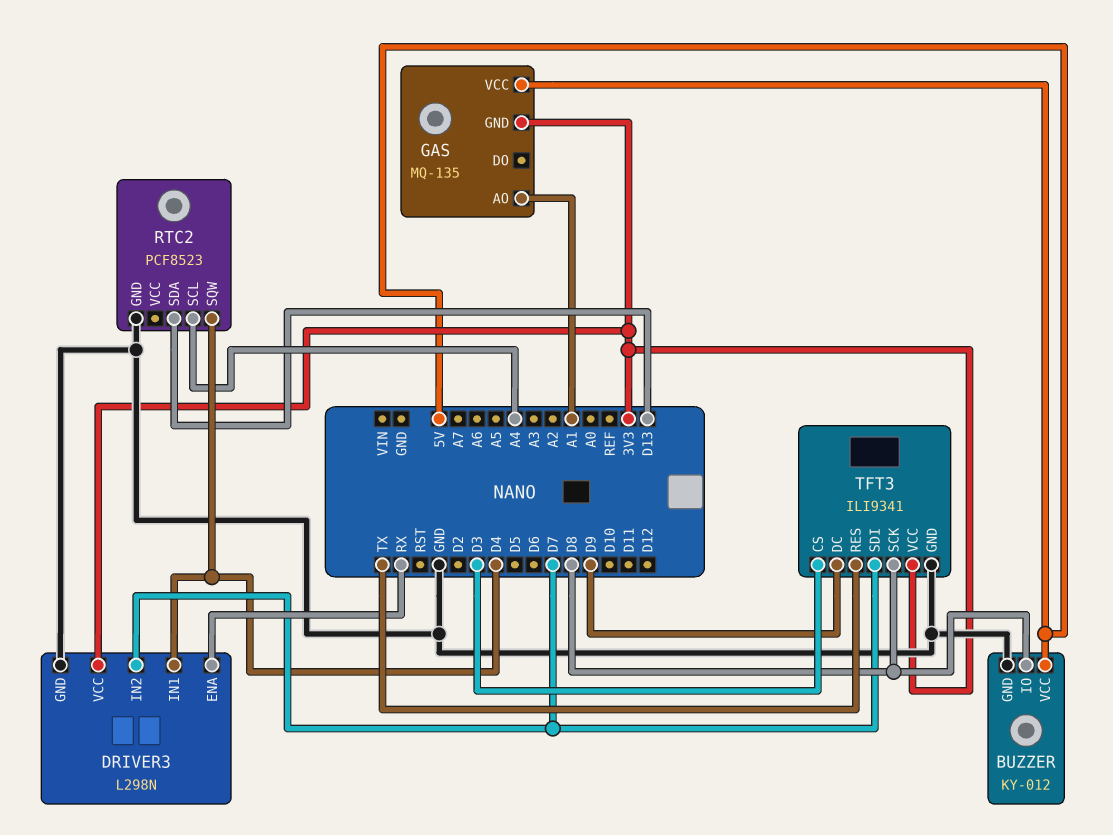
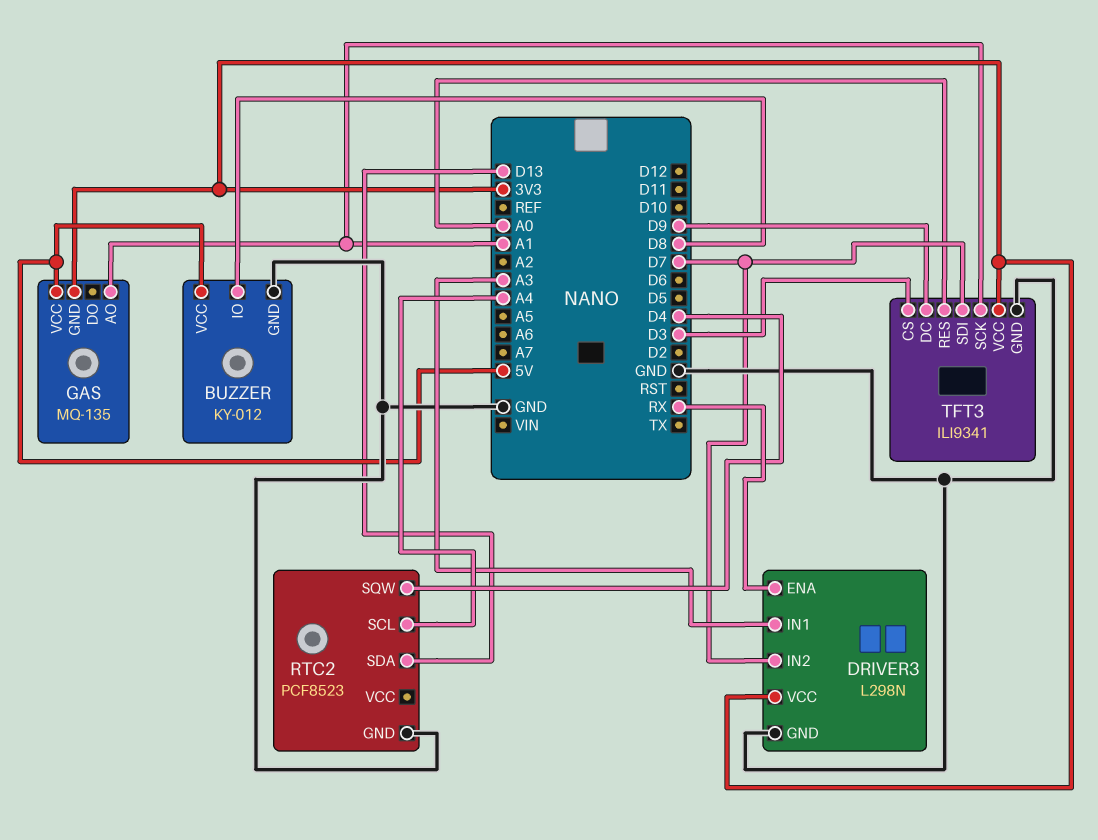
DRIVER3 pin IN1: D4 -> A3
TFT3 pin RES: TX -> A0
TFT3 pin SCK: D8 -> A1

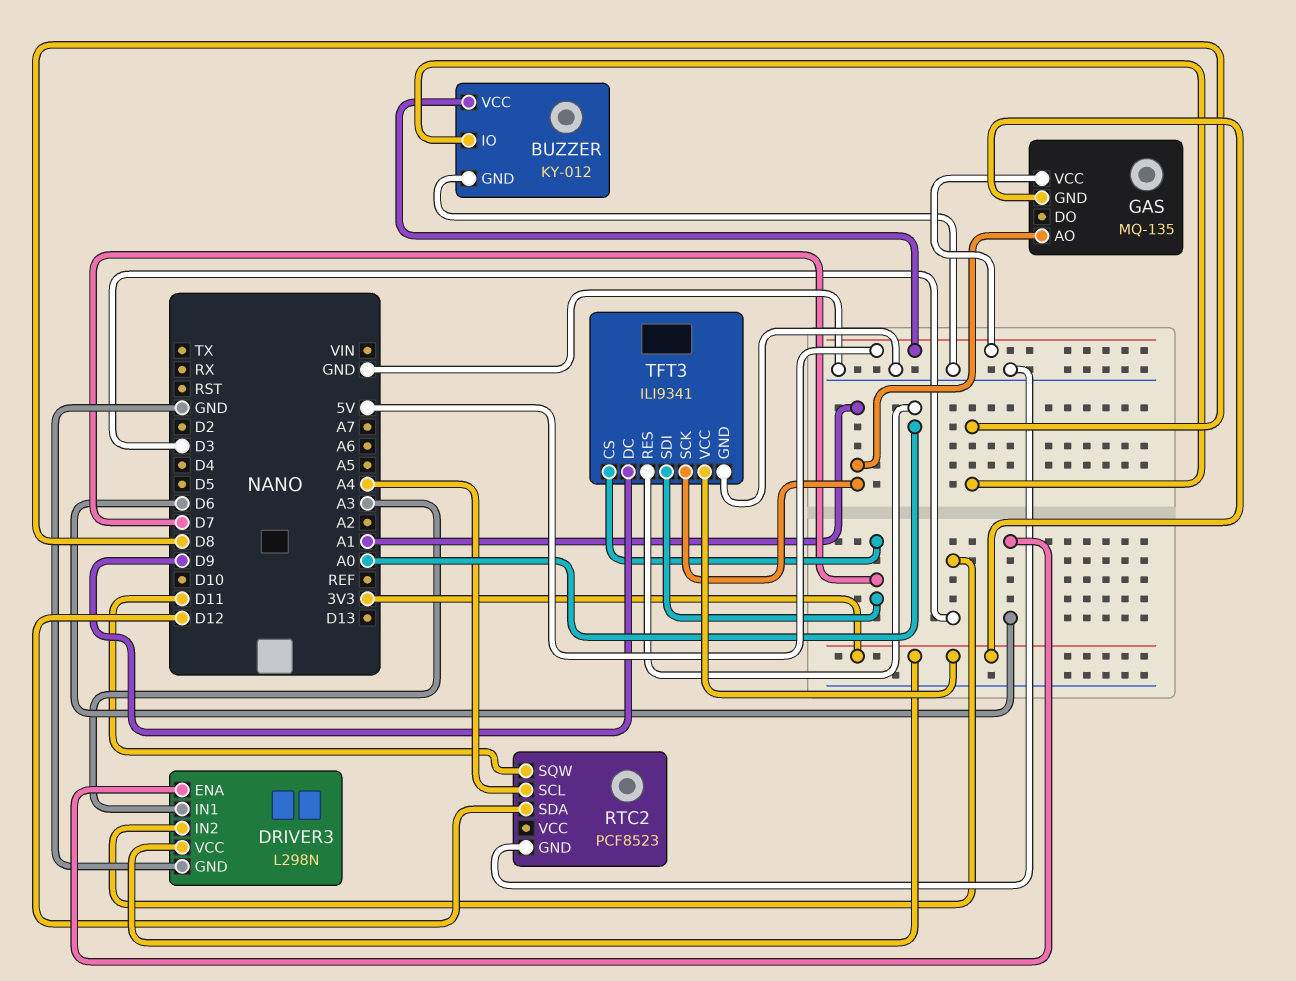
DRIVER3 pin ENA: RX -> D6
DRIVER3 pin IN2: D7 -> D3
RTC2 pin SDA: D13 -> D12
RTC2 pin SQW: D4 -> D11
TFT3 pin CS: D3 -> D7

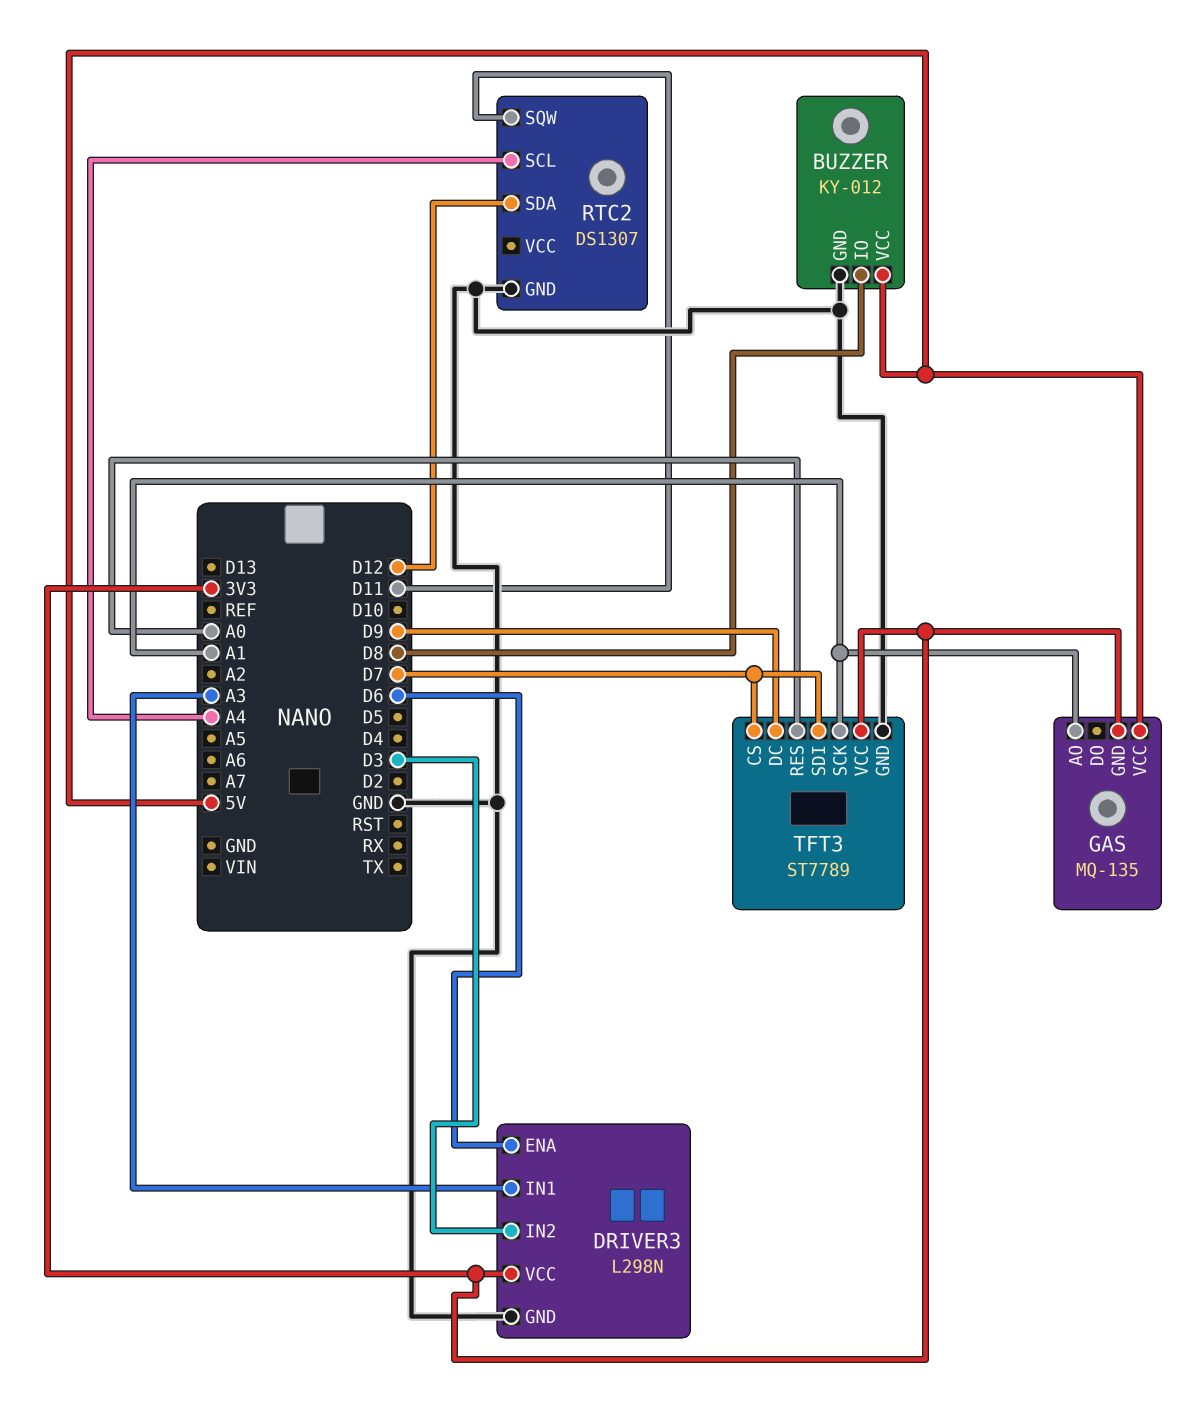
RTC2: PCF8523 -> DS1307
TFT3: ILI9341 -> ST7789

